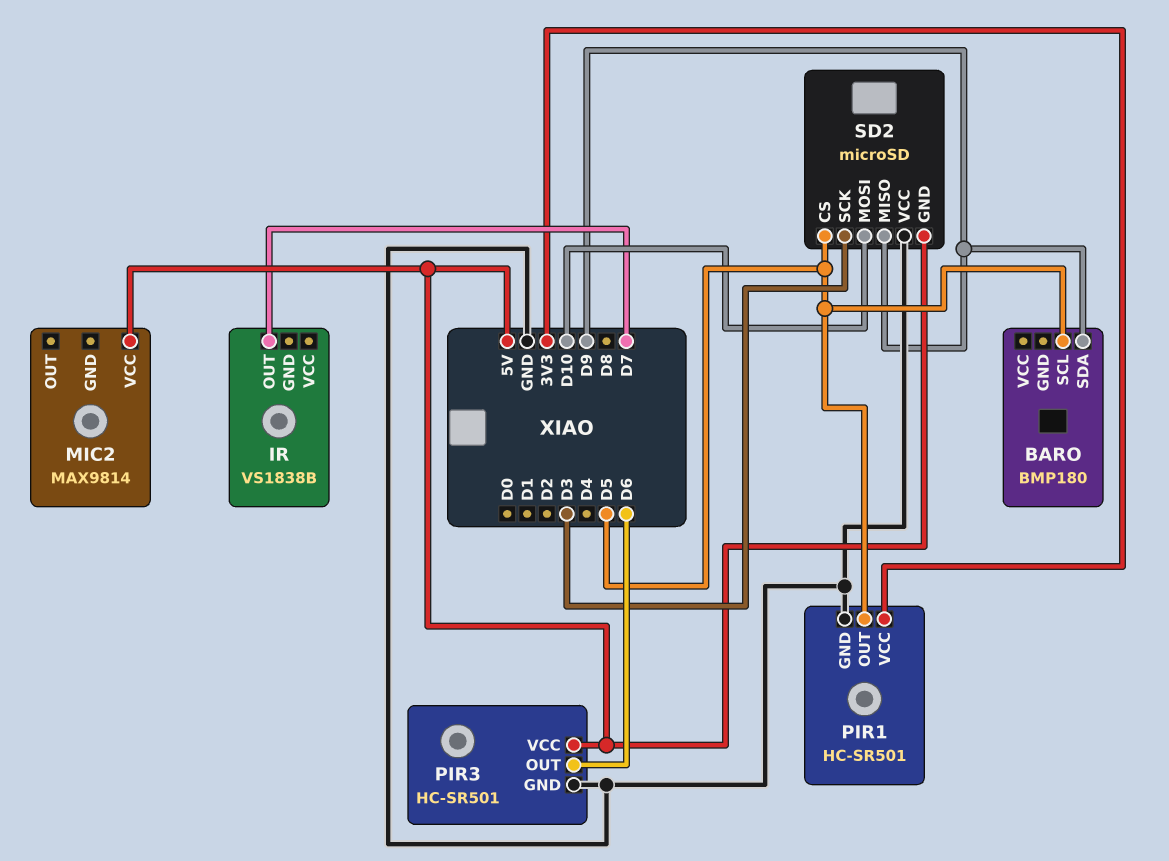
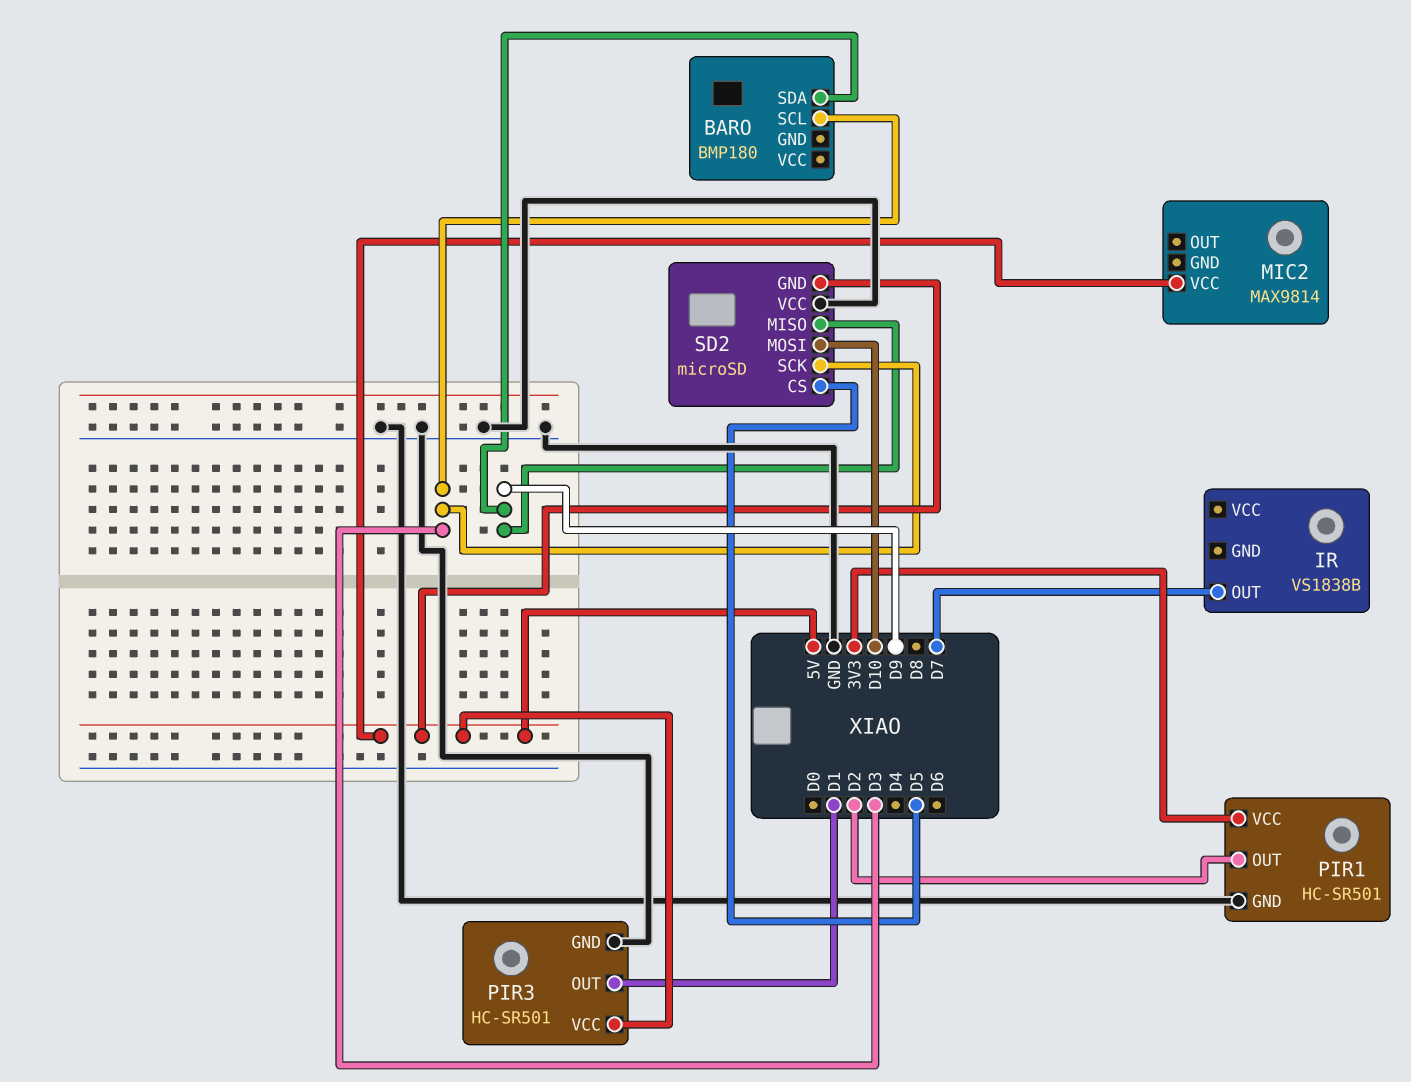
BARO pin SCL: D5 -> D3
PIR1 pin OUT: D5 -> D2
PIR3 pin OUT: D6 -> D1

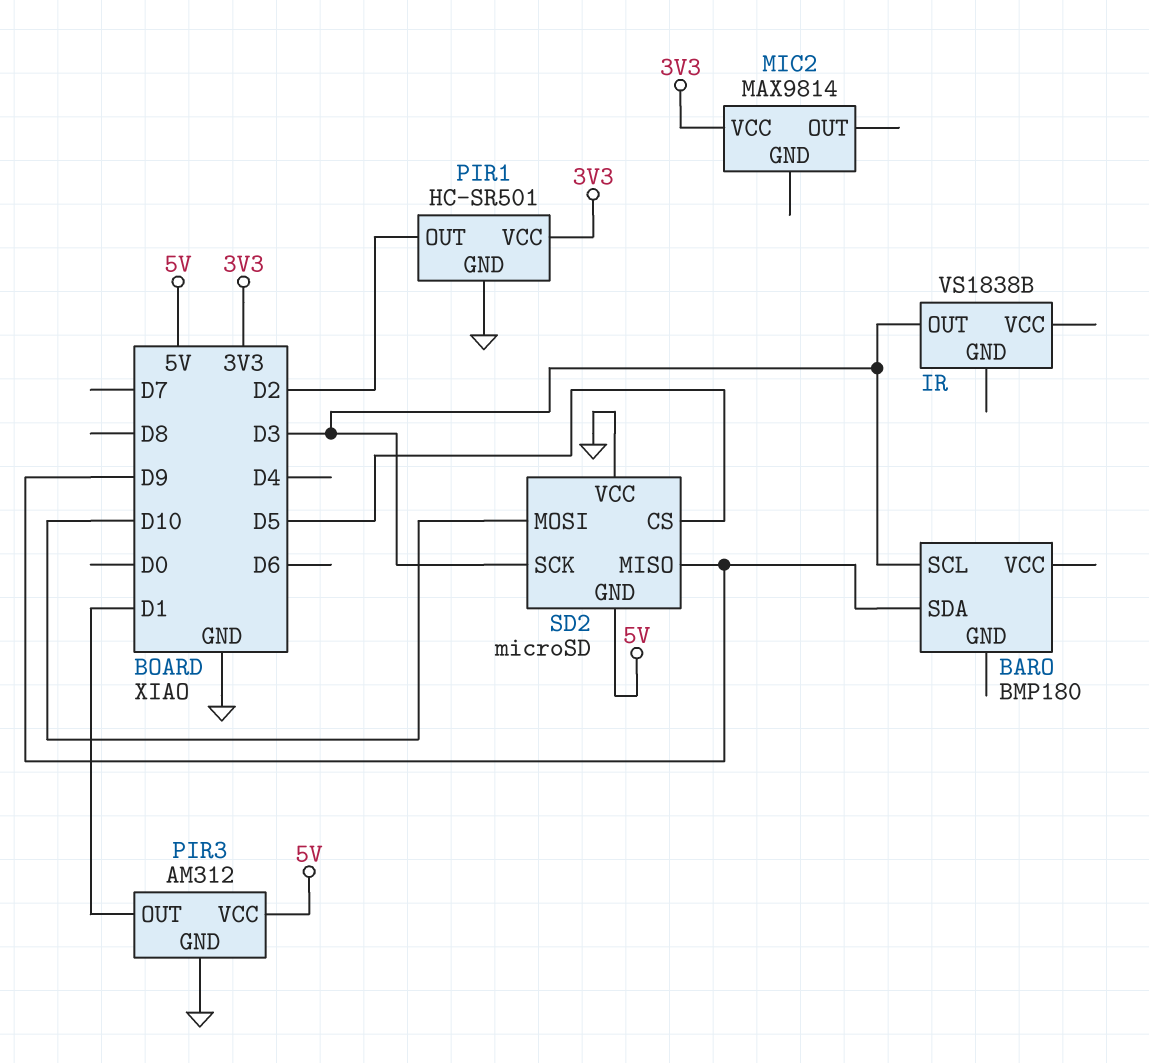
IR pin OUT: D7 -> D3
MIC2 pin VCC: 5V -> 3V3
PIR3: HC-SR501 -> AM312

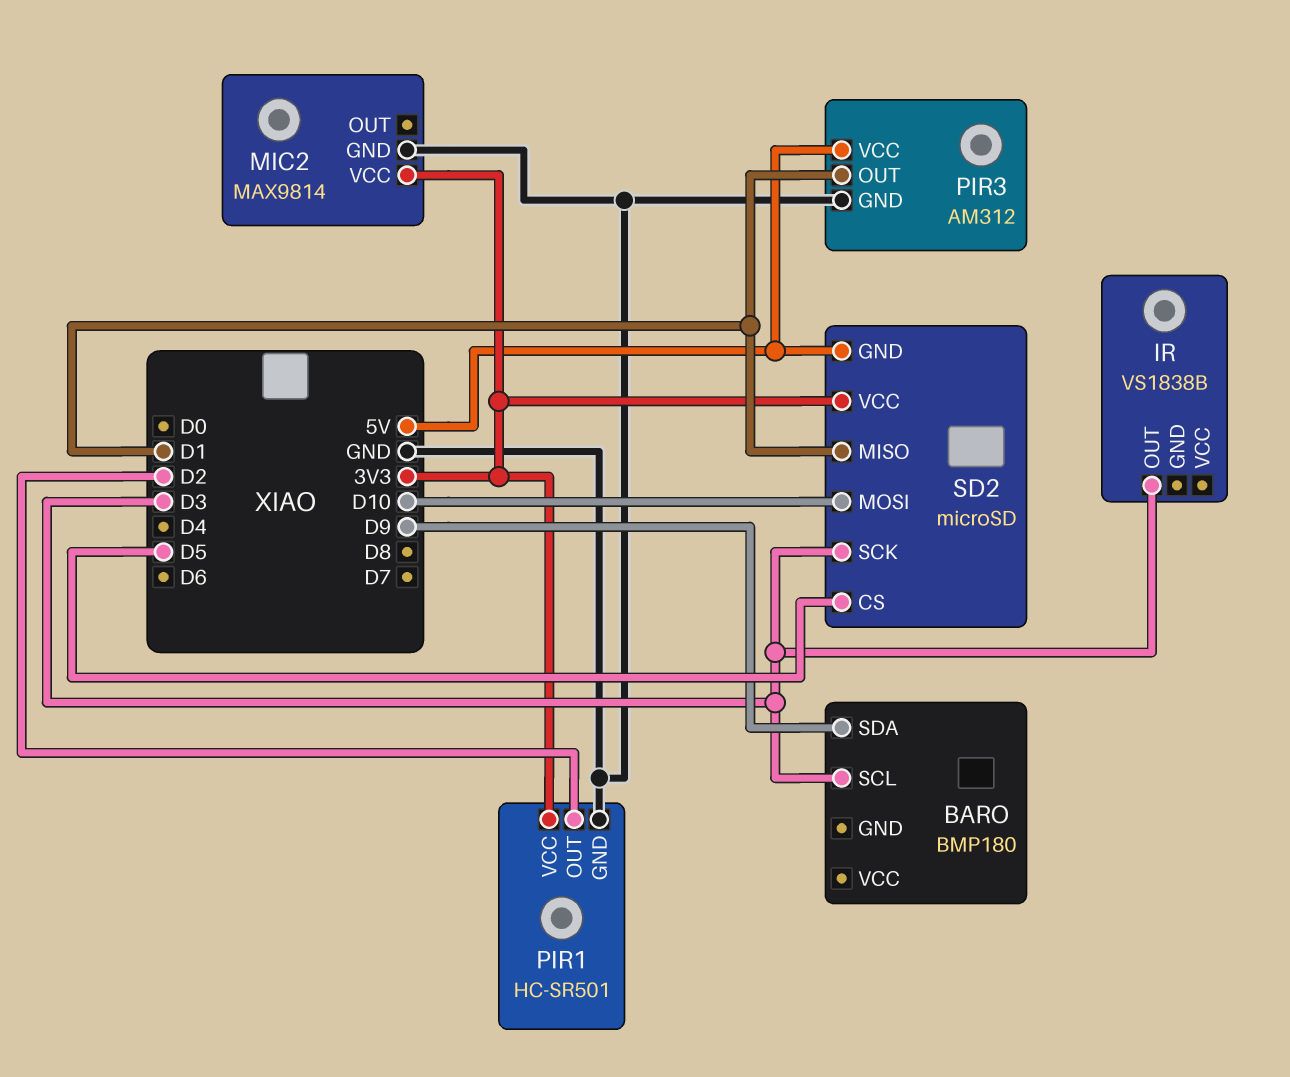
MIC2 pin GND: none -> GND
SD2 pin MISO: D9 -> D1
SD2 pin VCC: GND -> 3V3

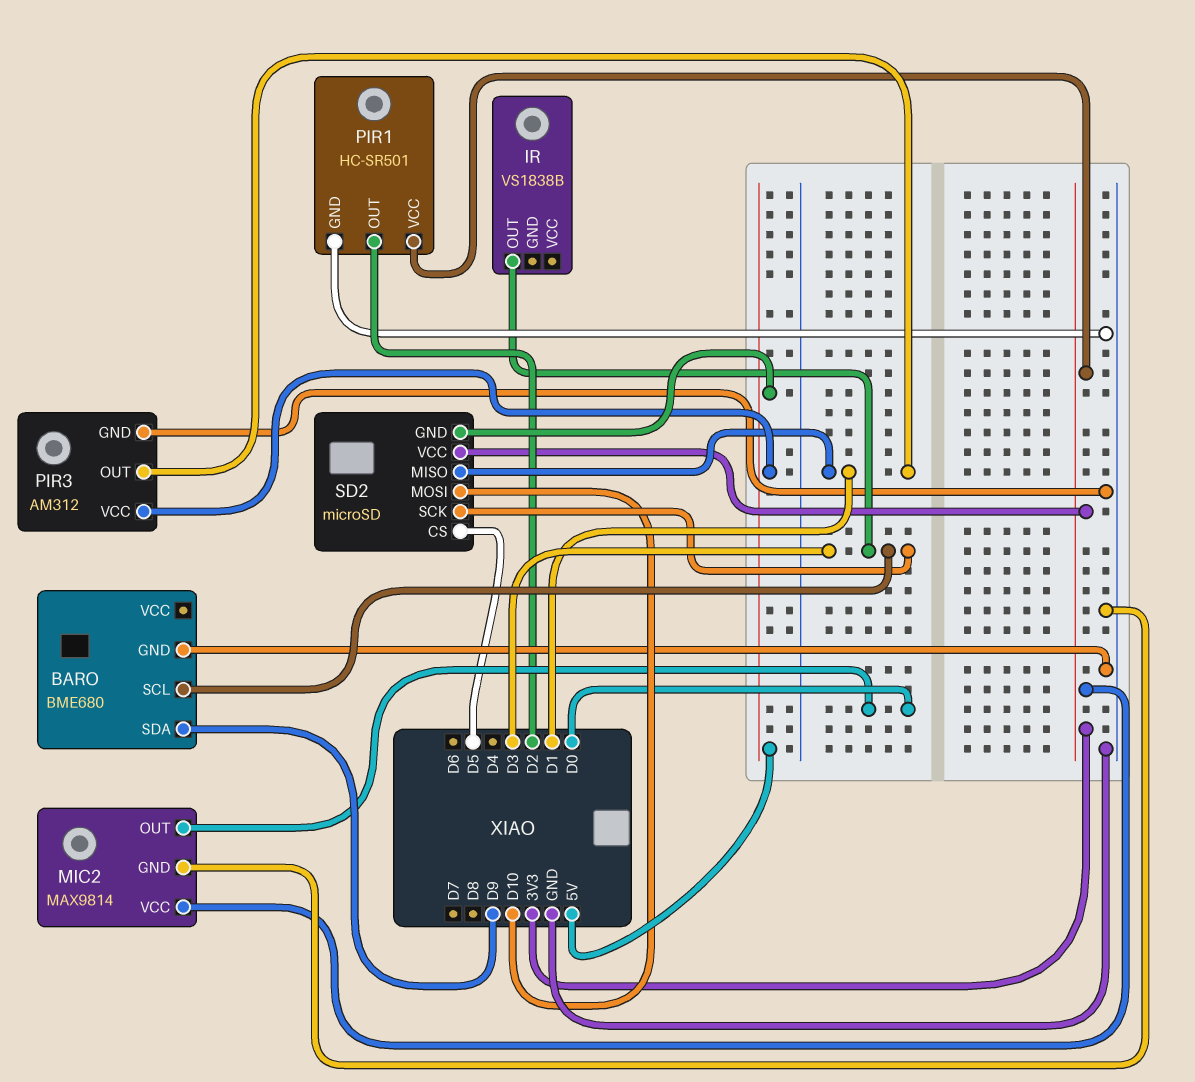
BARO: BMP180 -> BME680
BARO pin GND: none -> GND
MIC2 pin OUT: none -> D0

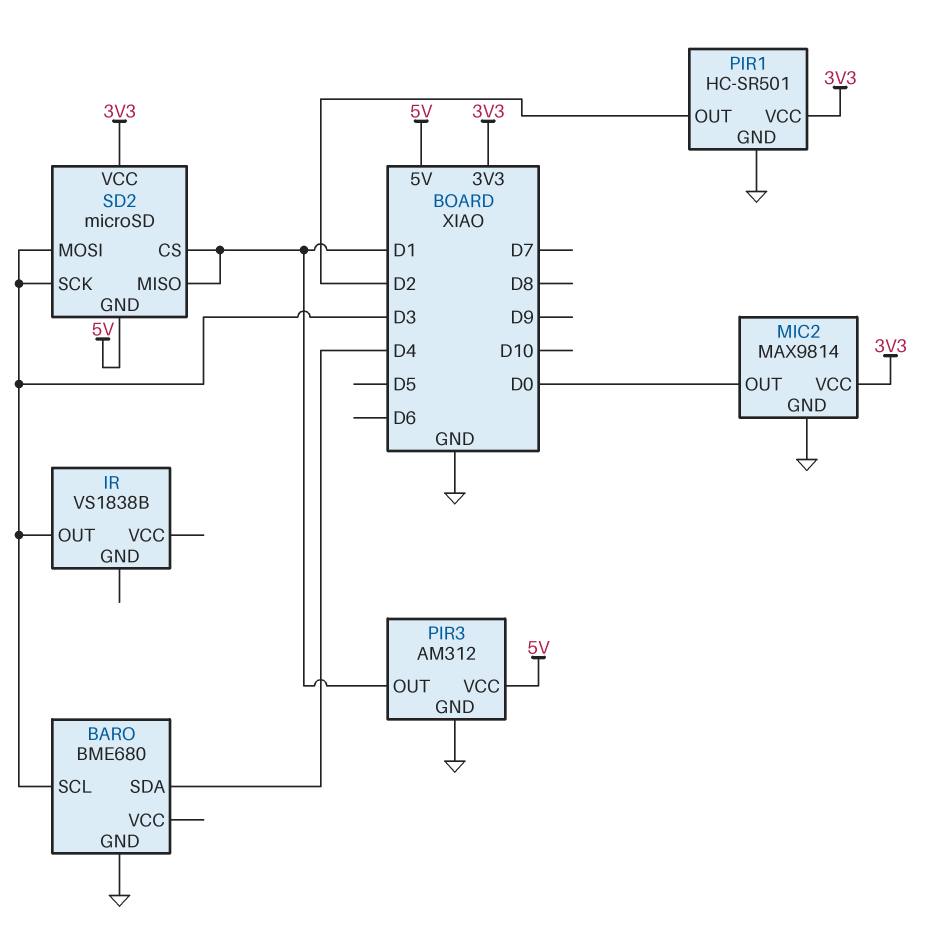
BARO pin SDA: D9 -> D4
SD2 pin CS: D5 -> D1
SD2 pin MOSI: D10 -> D3

